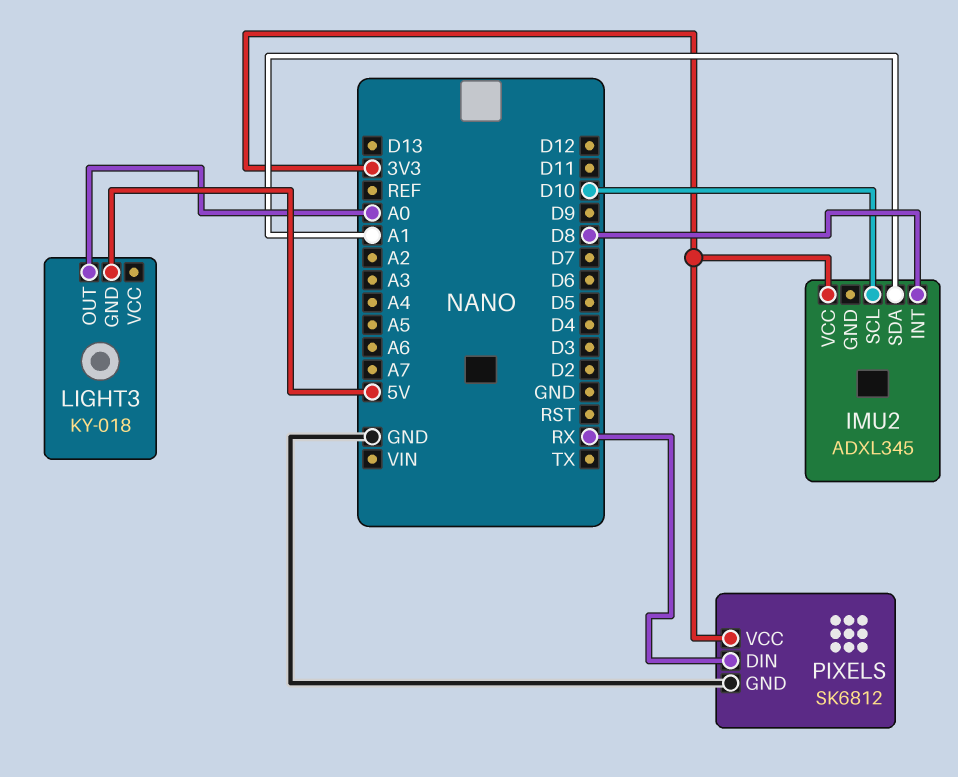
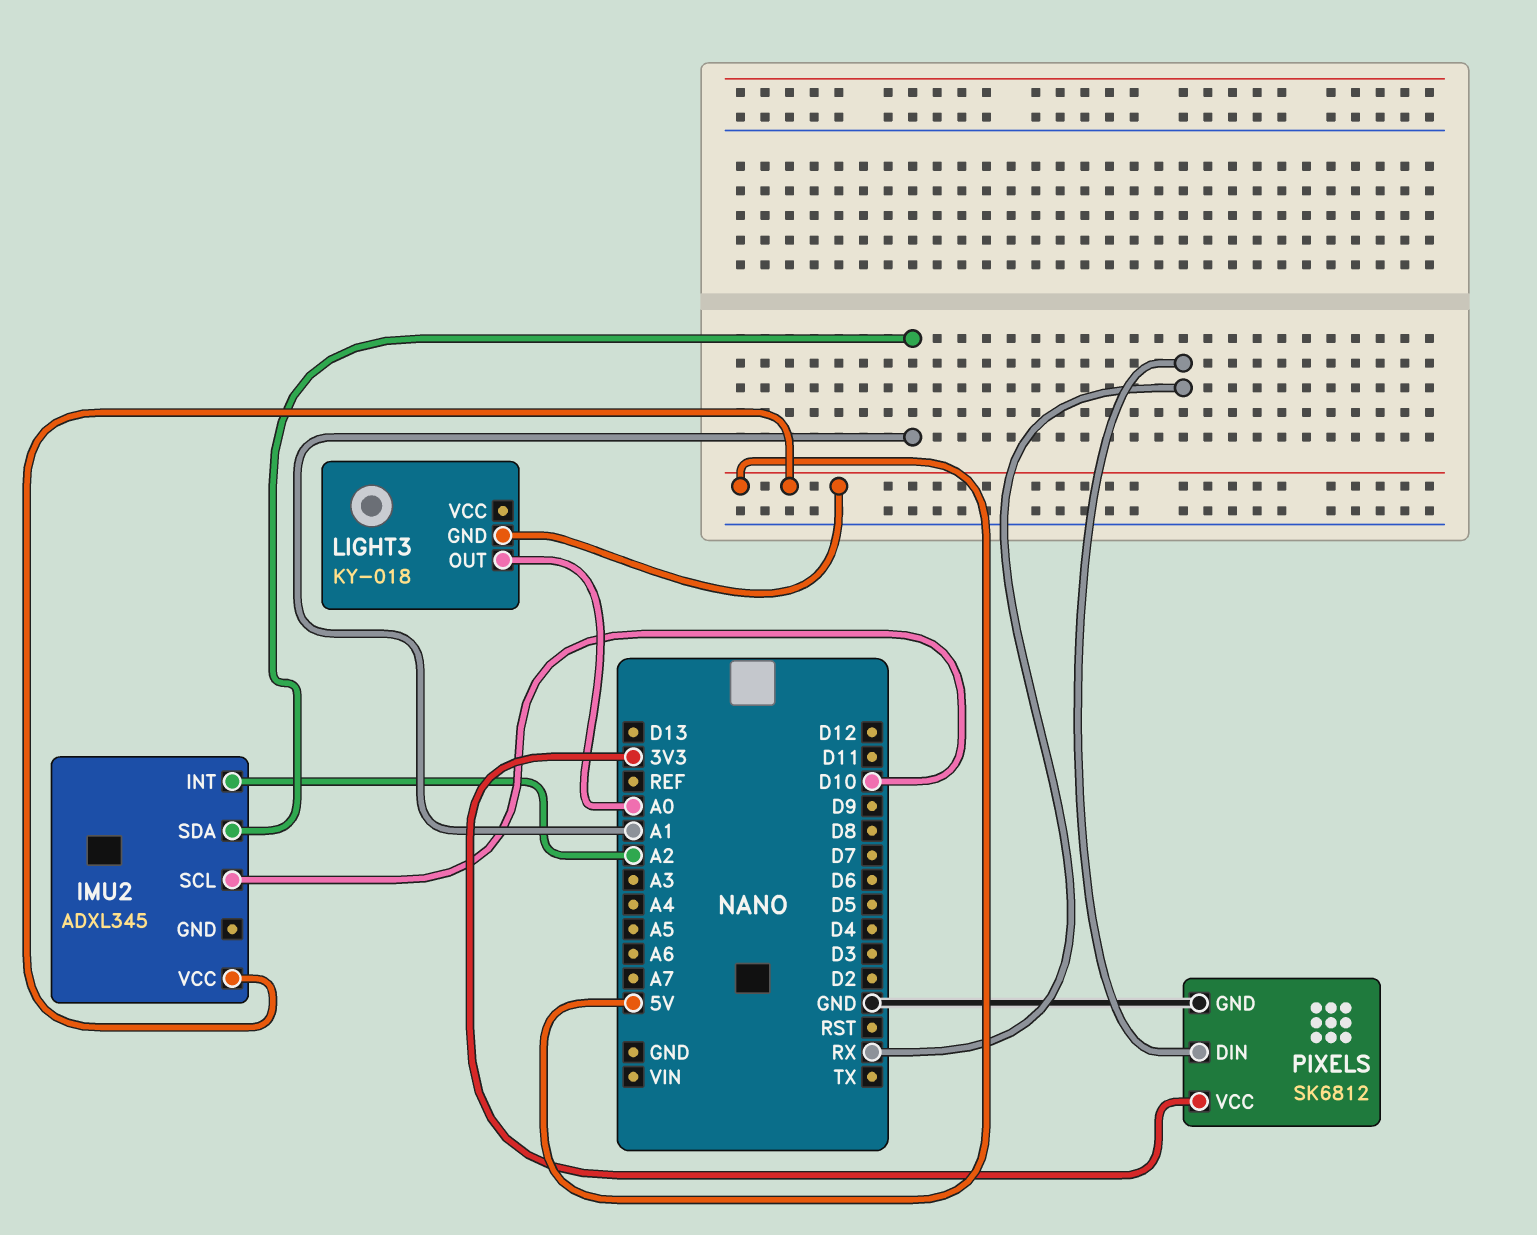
IMU2 pin INT: D8 -> A2
IMU2 pin VCC: 3V3 -> 5V

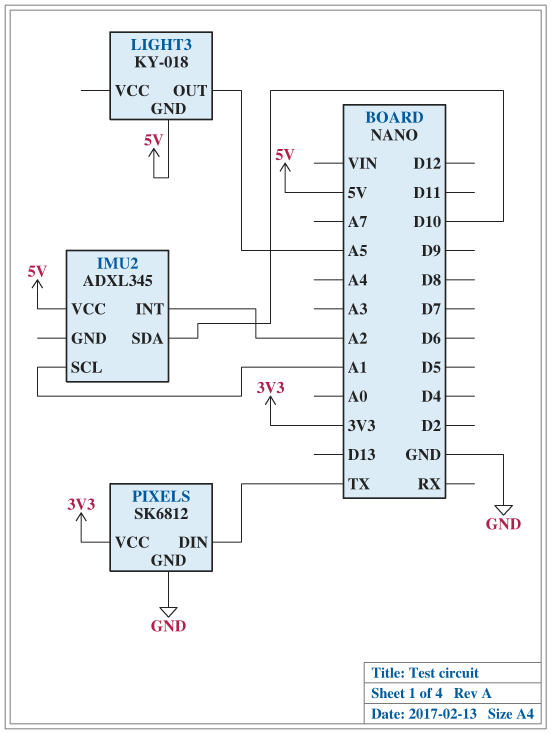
IMU2 pin SCL: D10 -> A1
IMU2 pin SDA: A1 -> D10
LIGHT3 pin OUT: A0 -> A5
PIXELS pin DIN: RX -> TX

